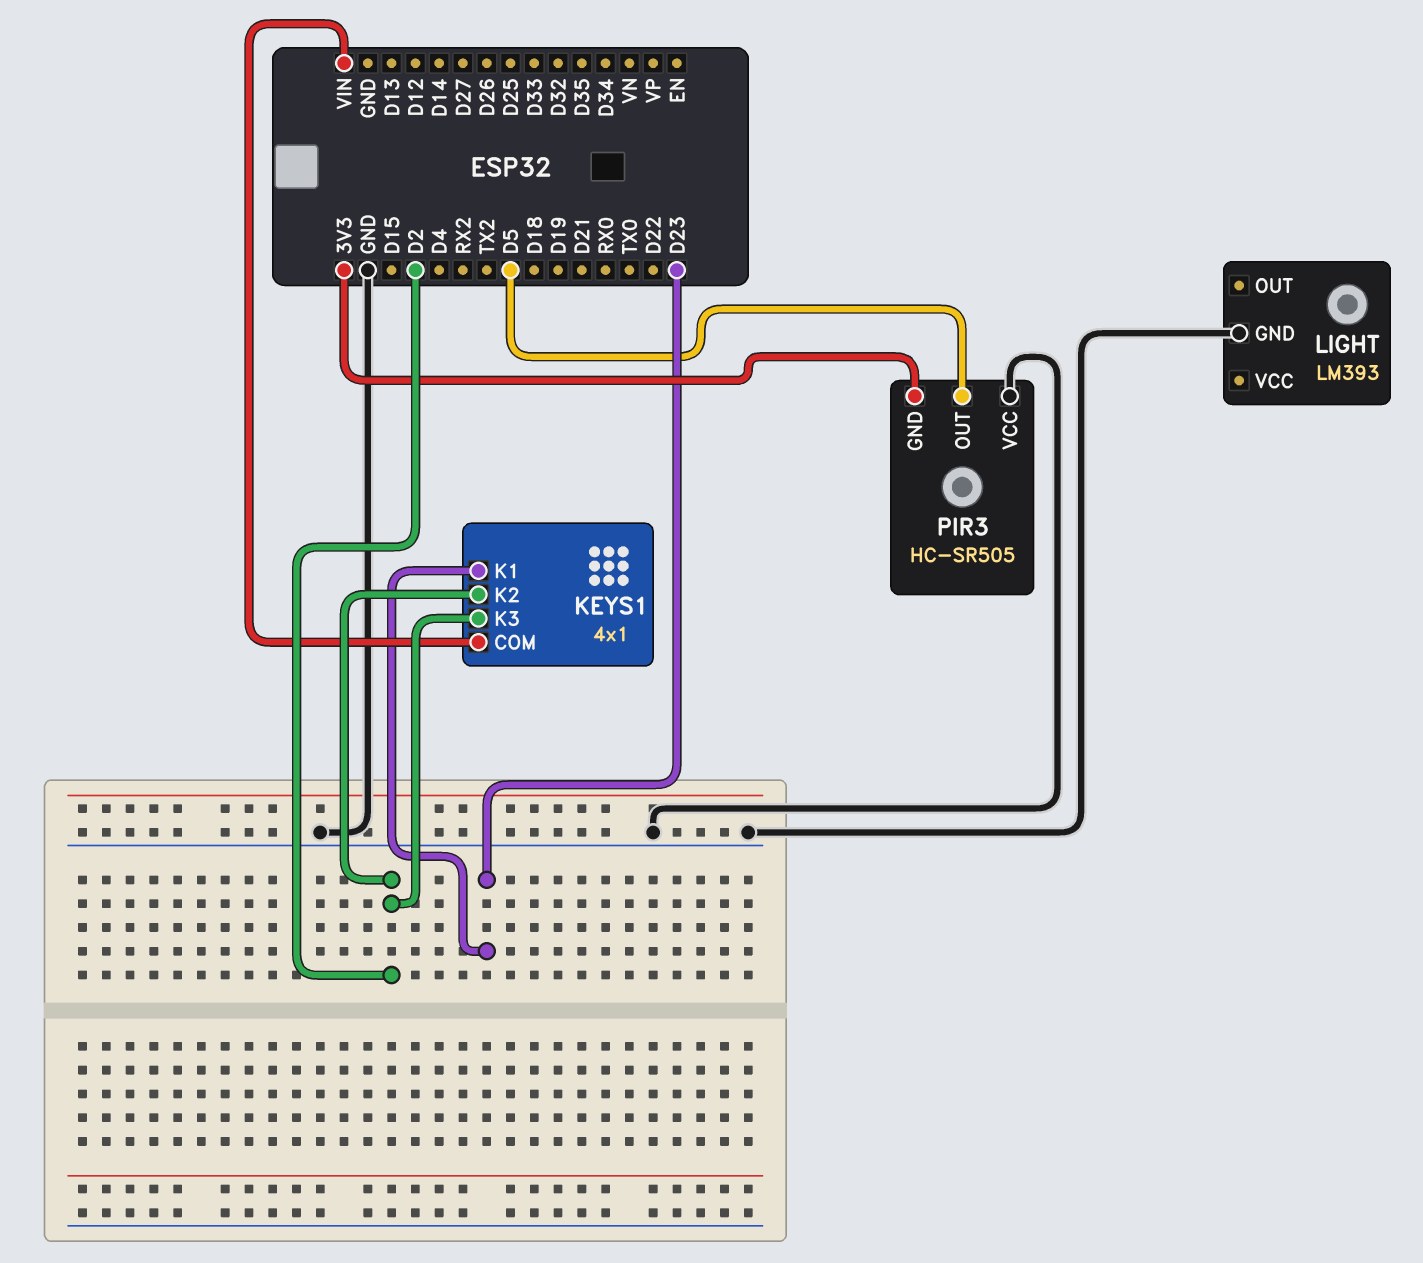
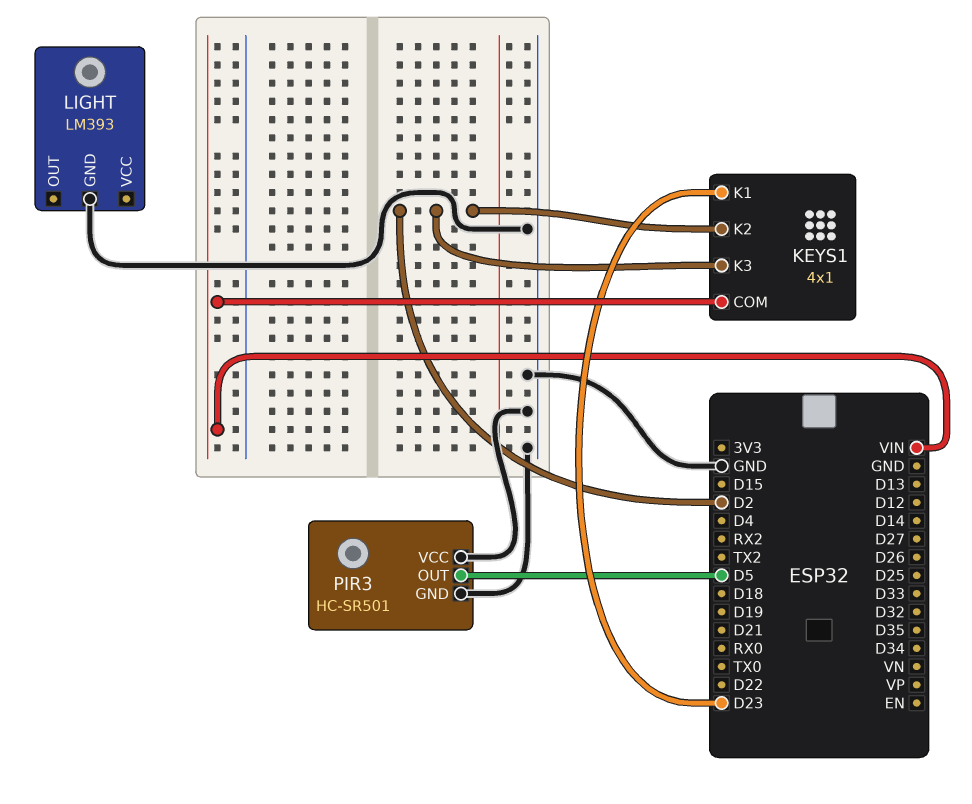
PIR3: HC-SR505 -> HC-SR501
PIR3 pin GND: 3V3 -> GND

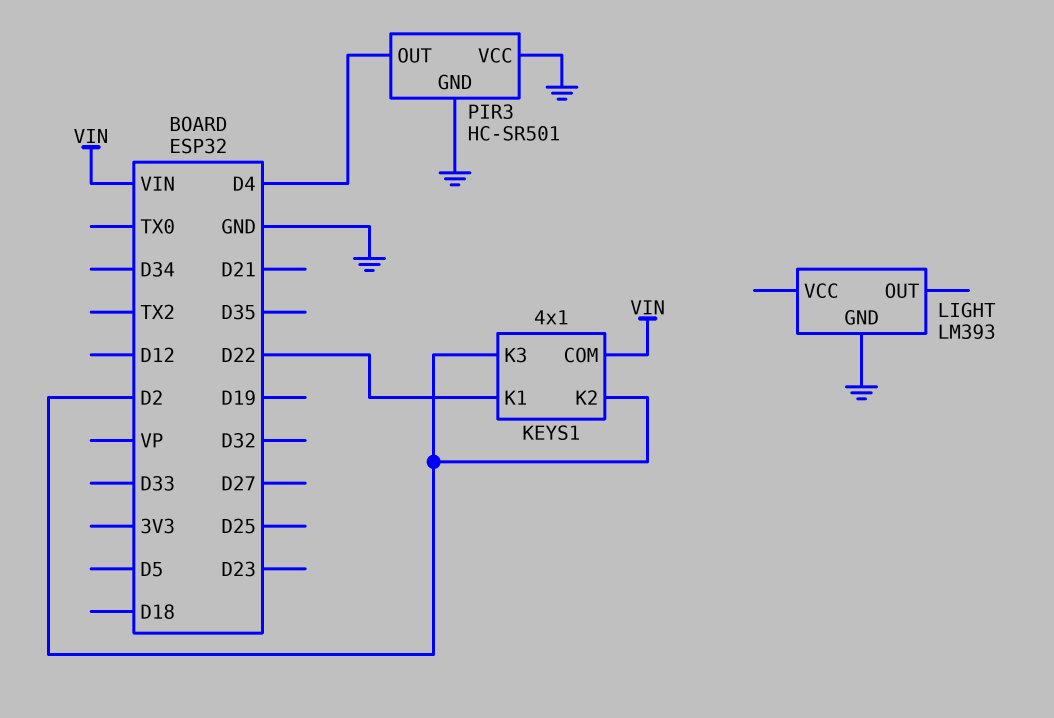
KEYS1 pin K1: D23 -> D22
PIR3 pin OUT: D5 -> D4

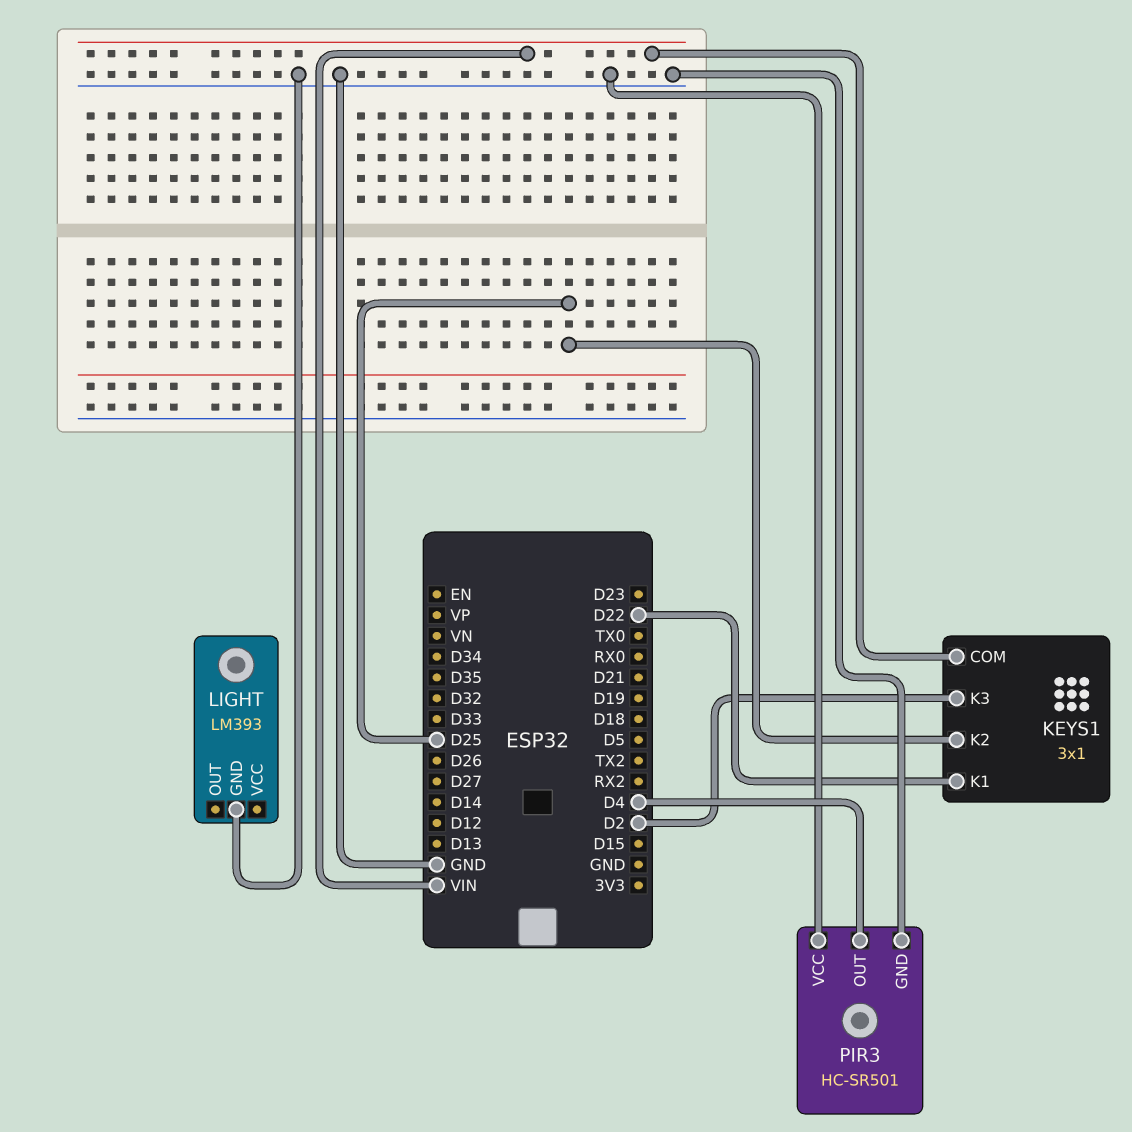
KEYS1: 4x1 -> 3x1
KEYS1 pin K2: D2 -> D25

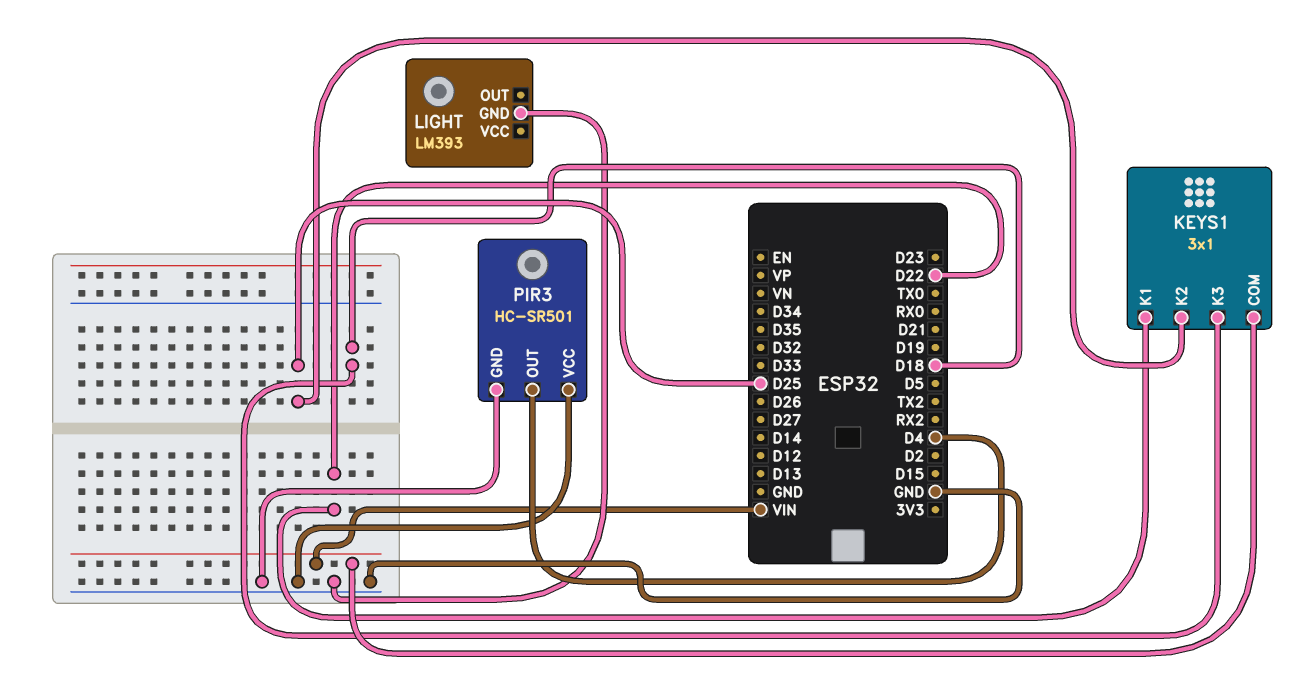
KEYS1 pin K3: D2 -> D18

